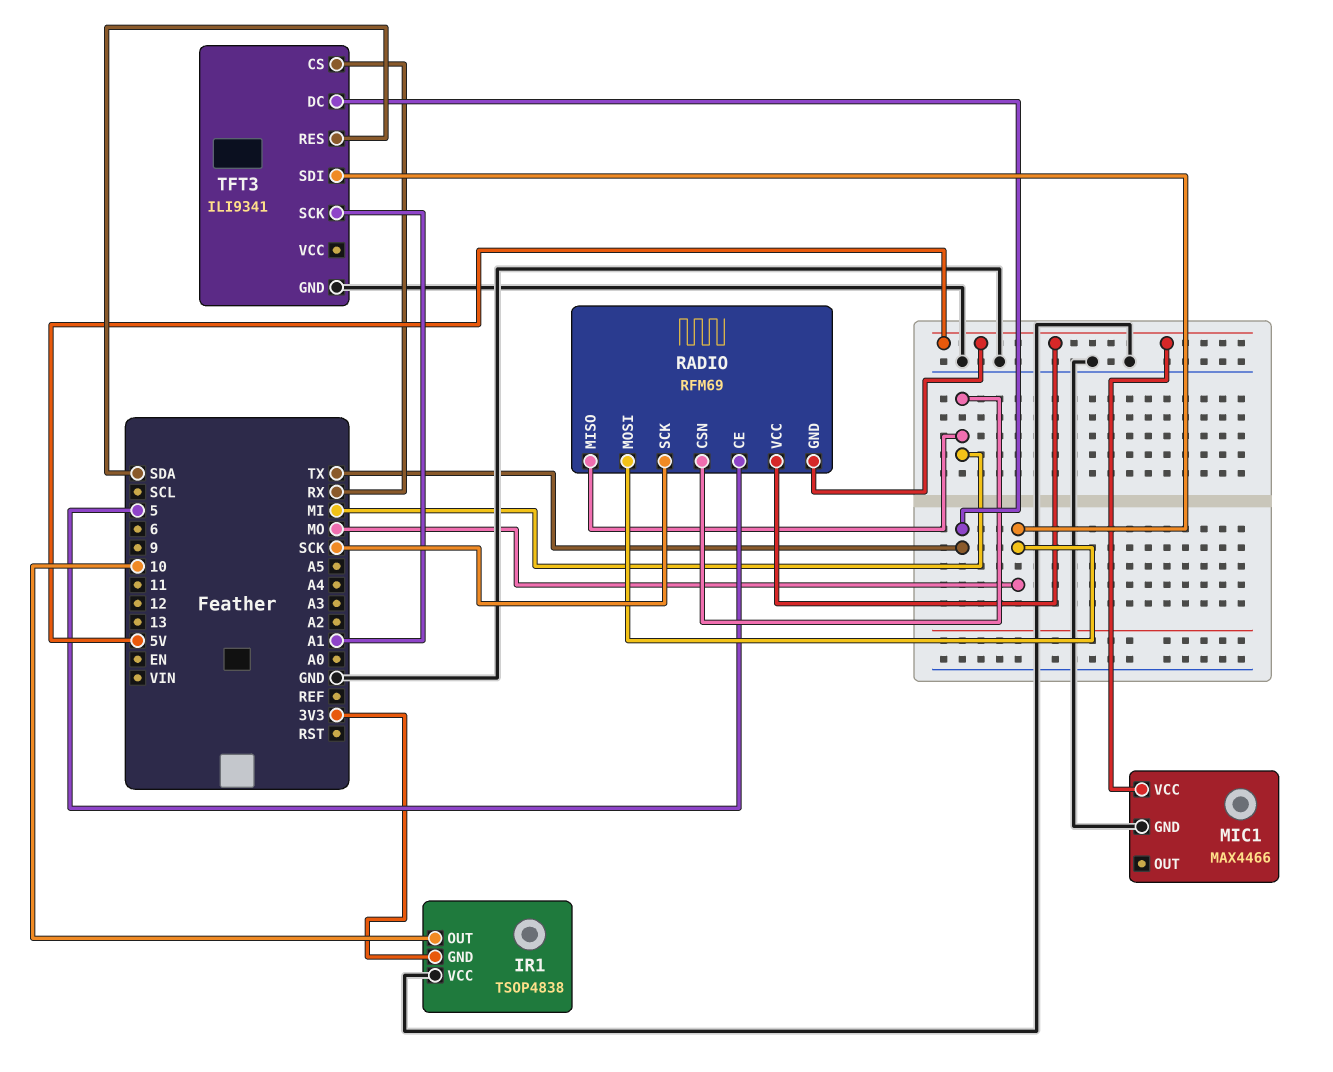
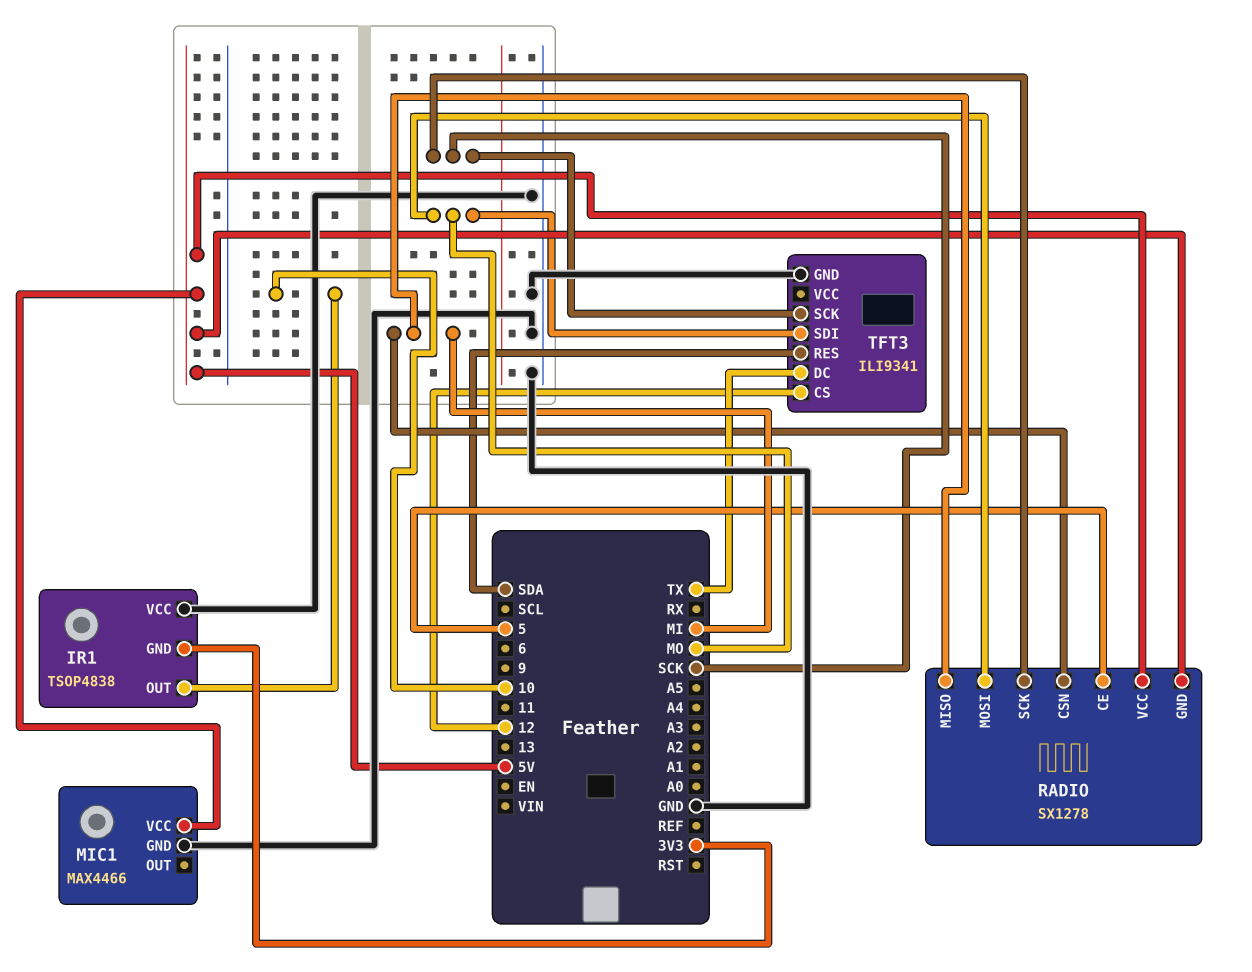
RADIO: RFM69 -> SX1278
TFT3 pin CS: RX -> 12
TFT3 pin SCK: A1 -> SCK

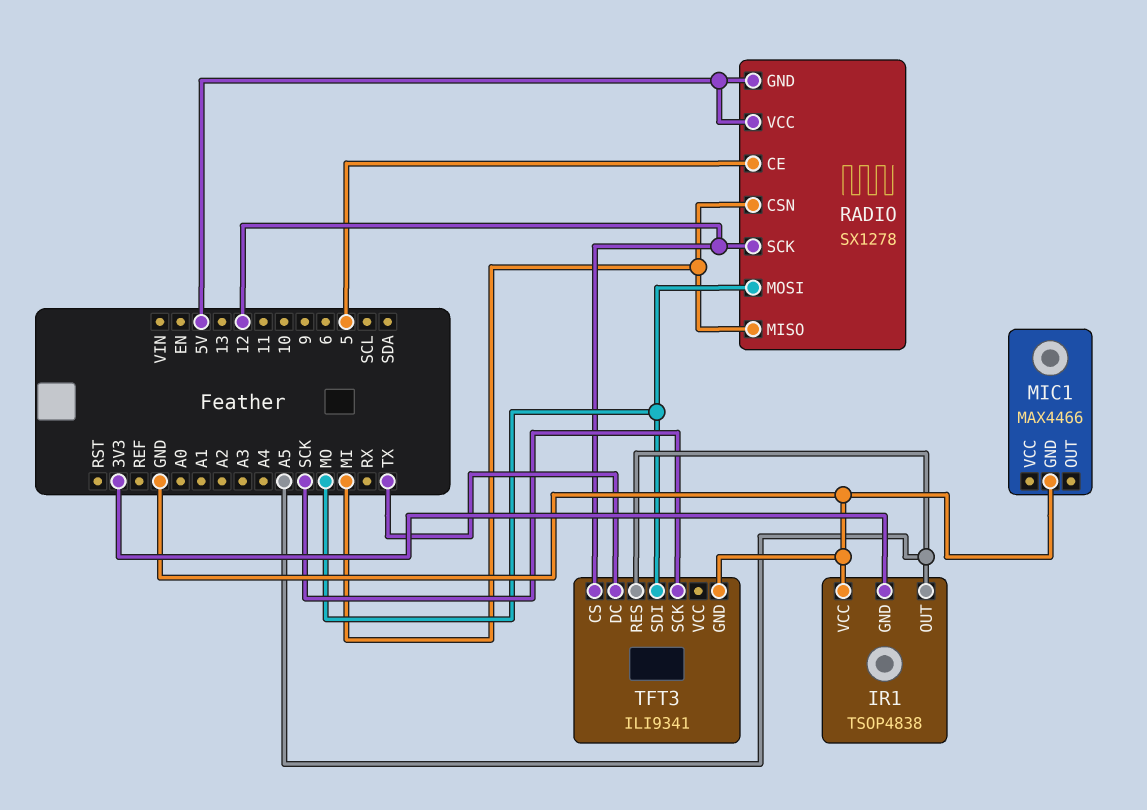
IR1 pin OUT: 10 -> A5
MIC1 pin VCC: 5V -> none
RADIO pin SCK: SCK -> 12
TFT3 pin RES: SDA -> A5

